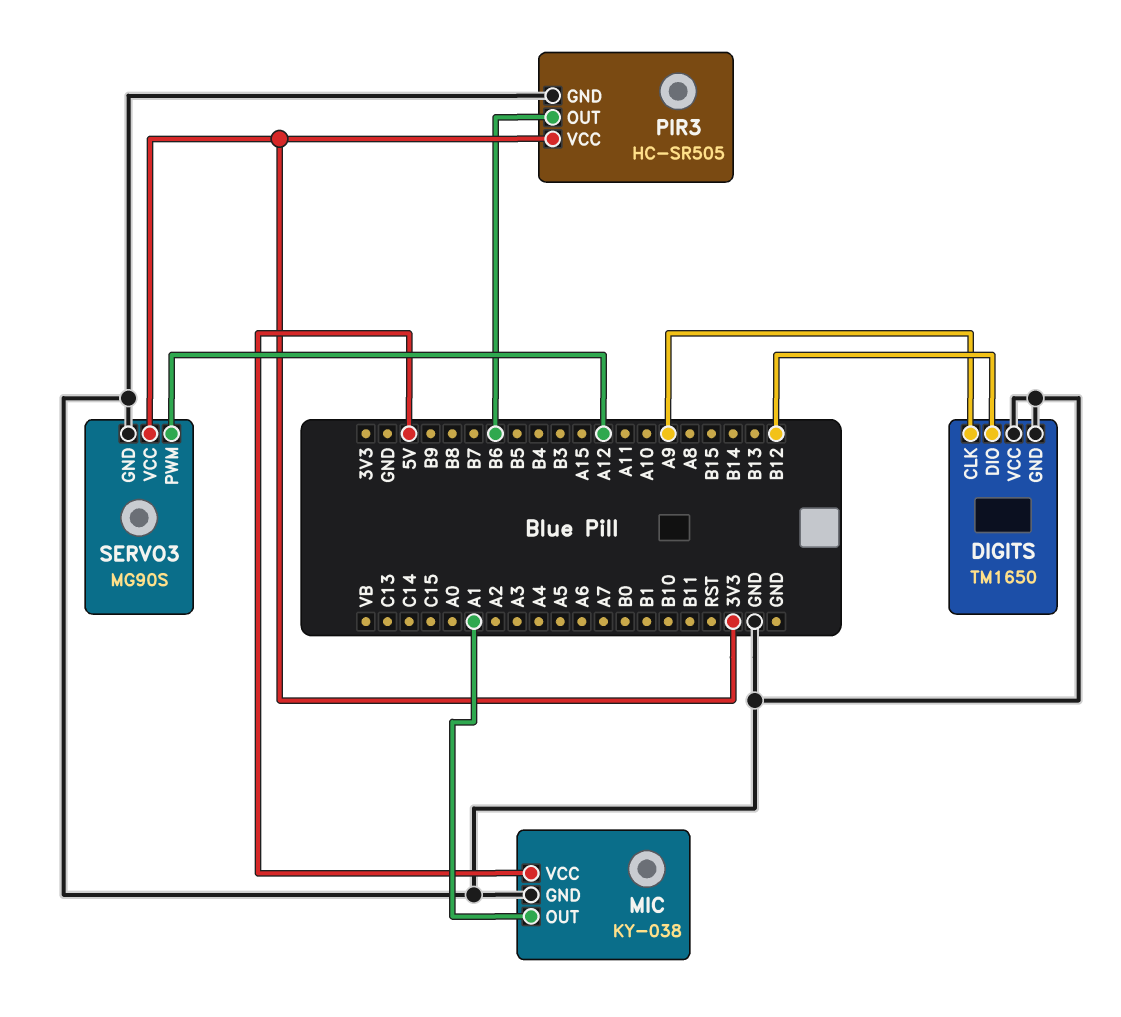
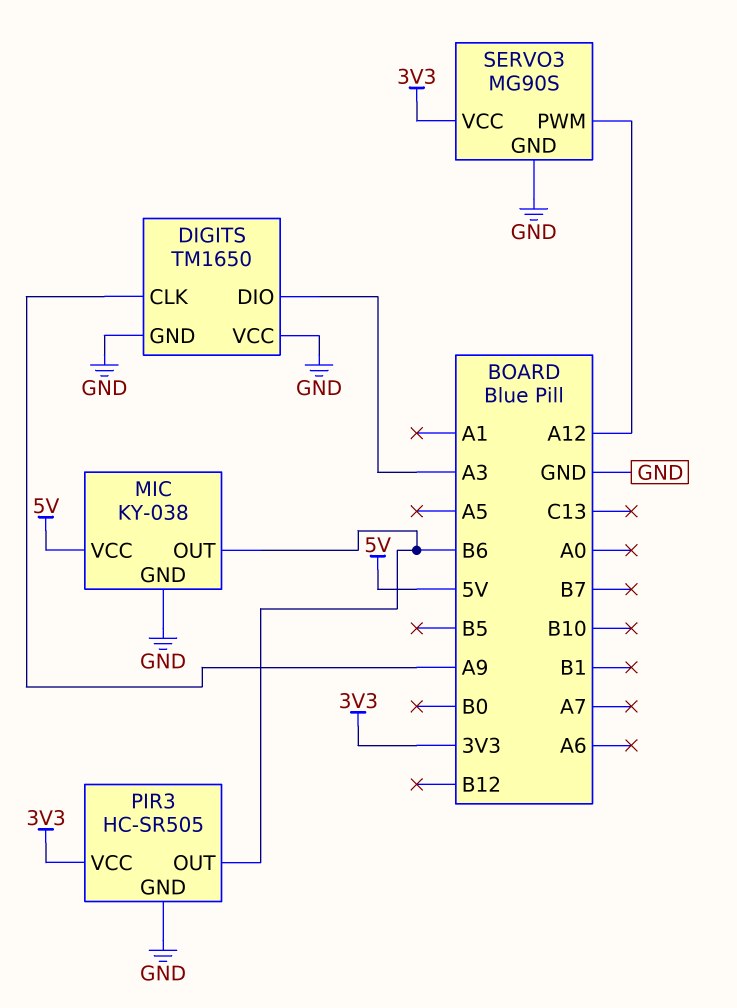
DIGITS pin DIO: B12 -> A3
MIC pin OUT: A1 -> B6

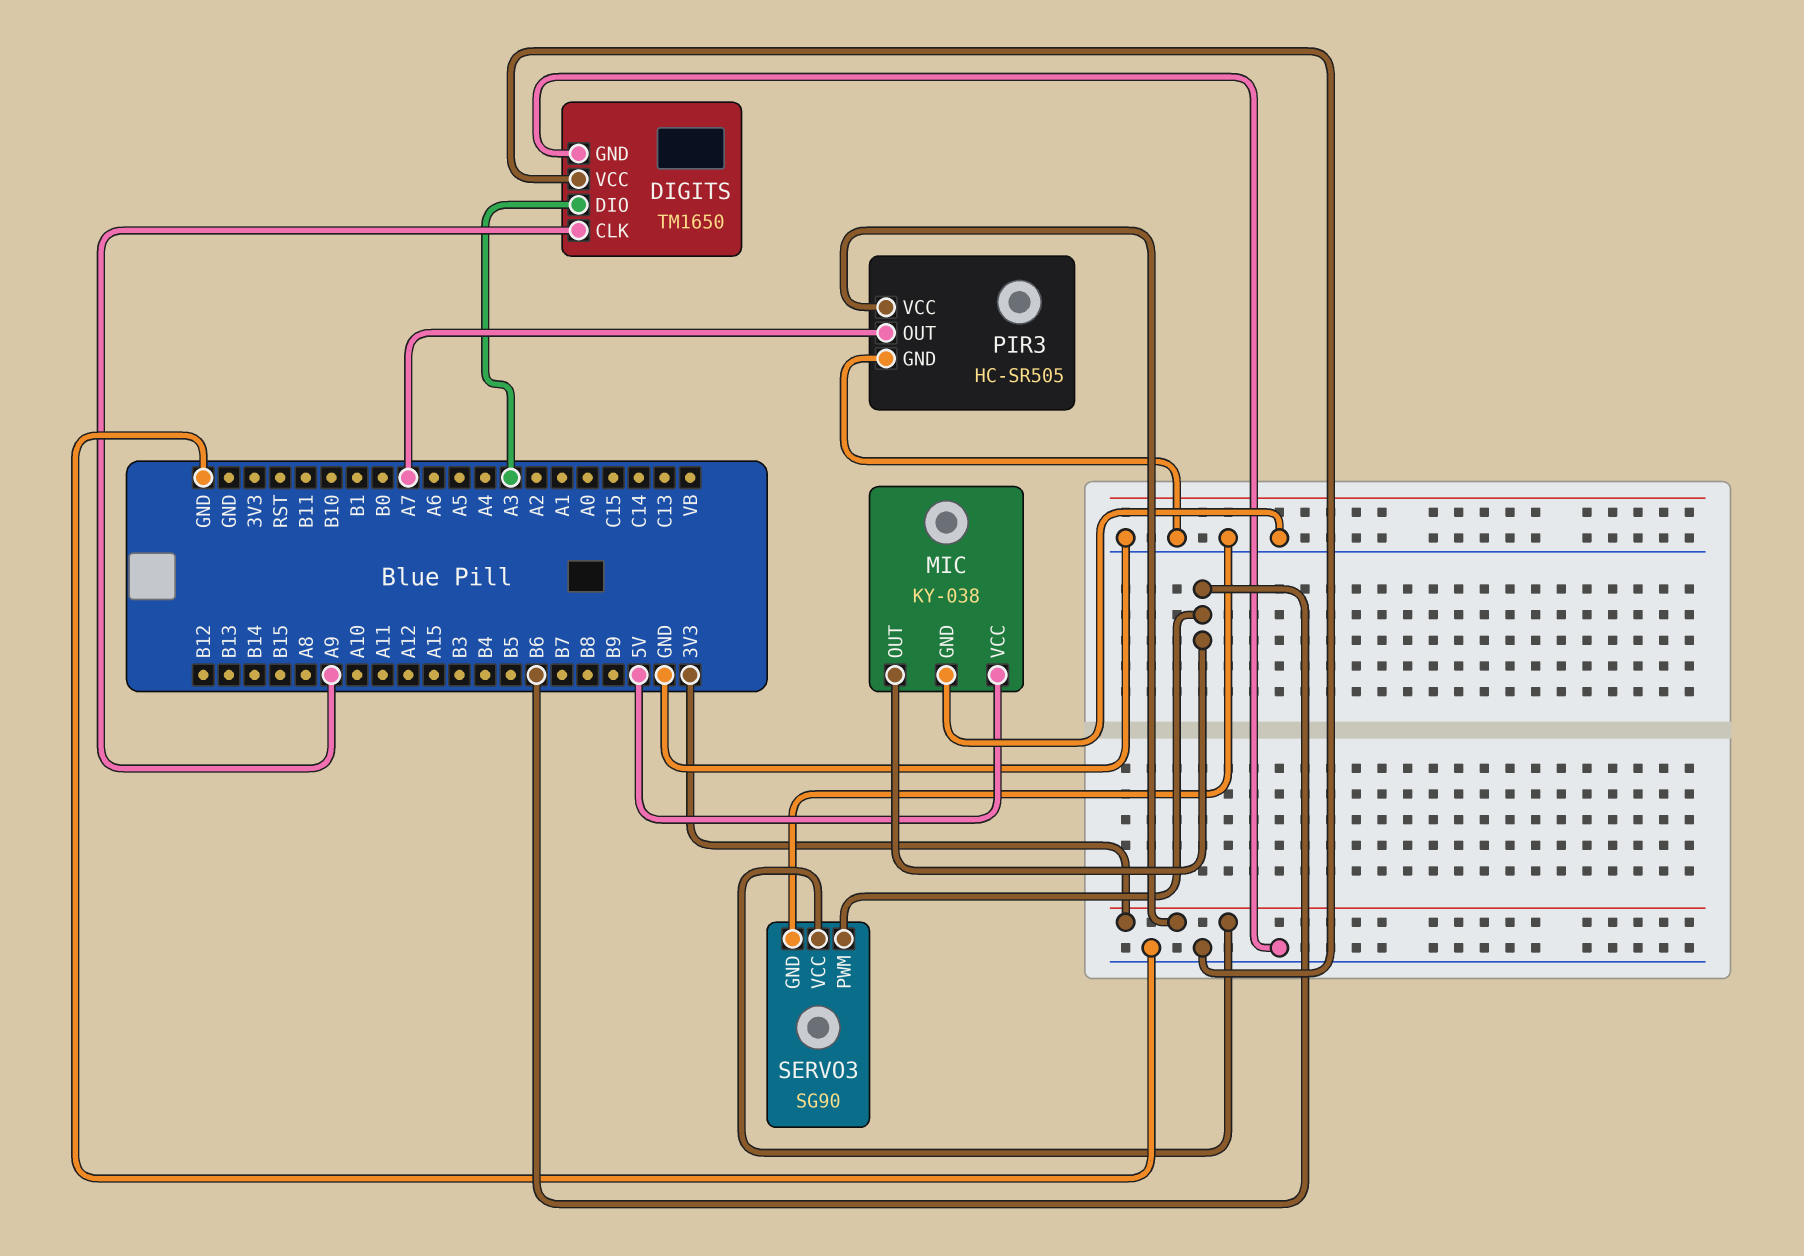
PIR3 pin OUT: B6 -> A7
SERVO3: MG90S -> SG90
SERVO3 pin PWM: A12 -> B6

